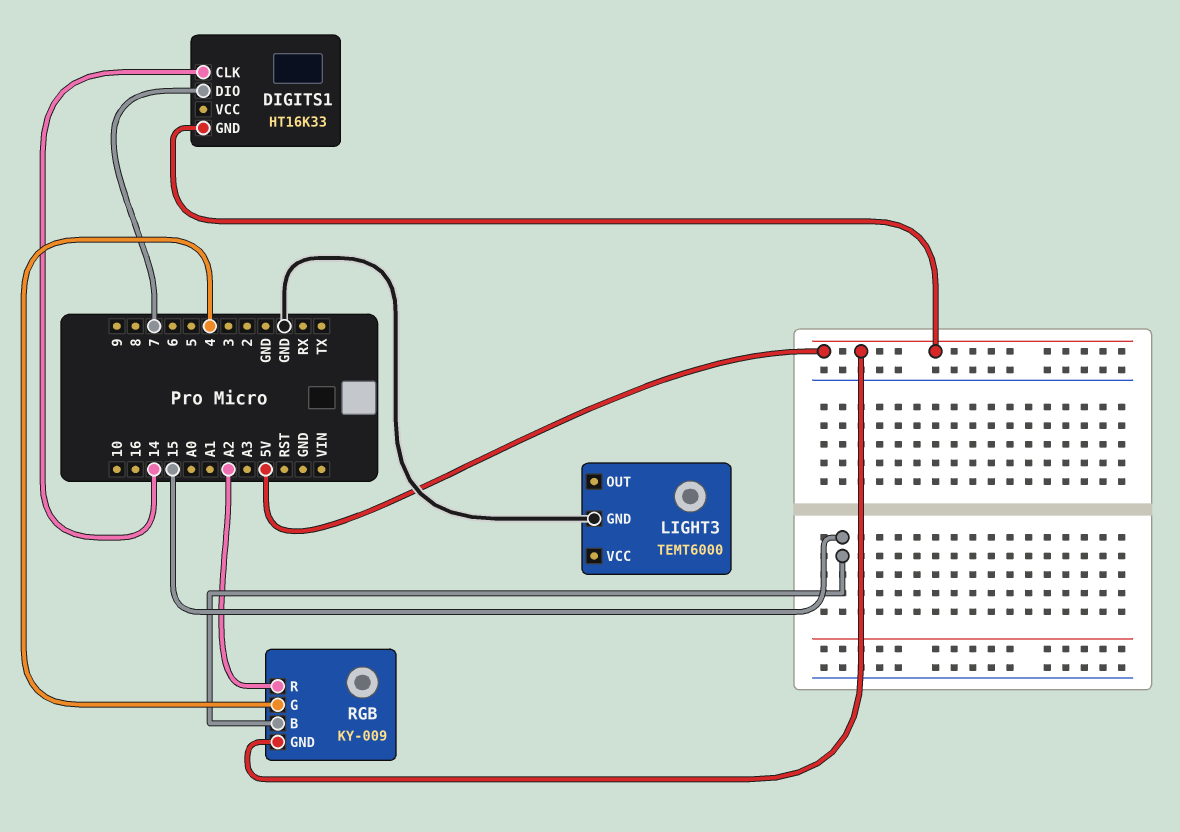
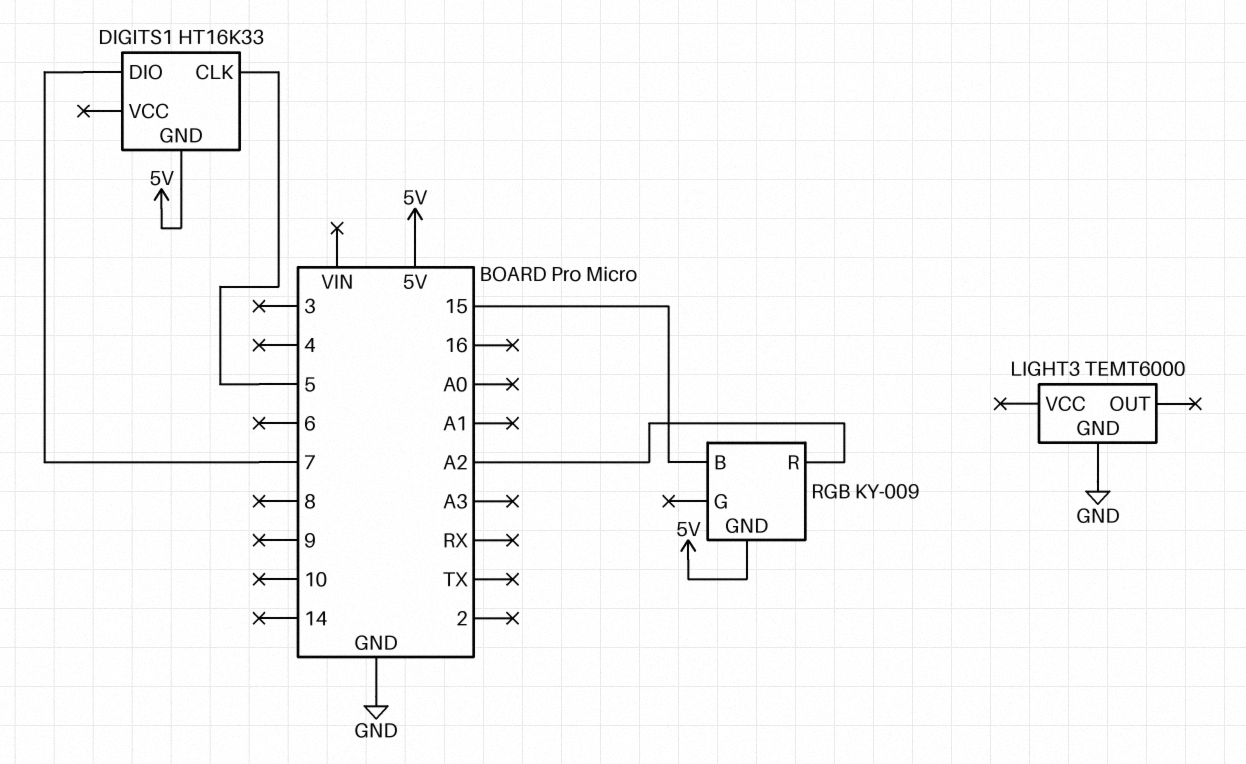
DIGITS1 pin CLK: 14 -> 5
RGB pin G: 4 -> none

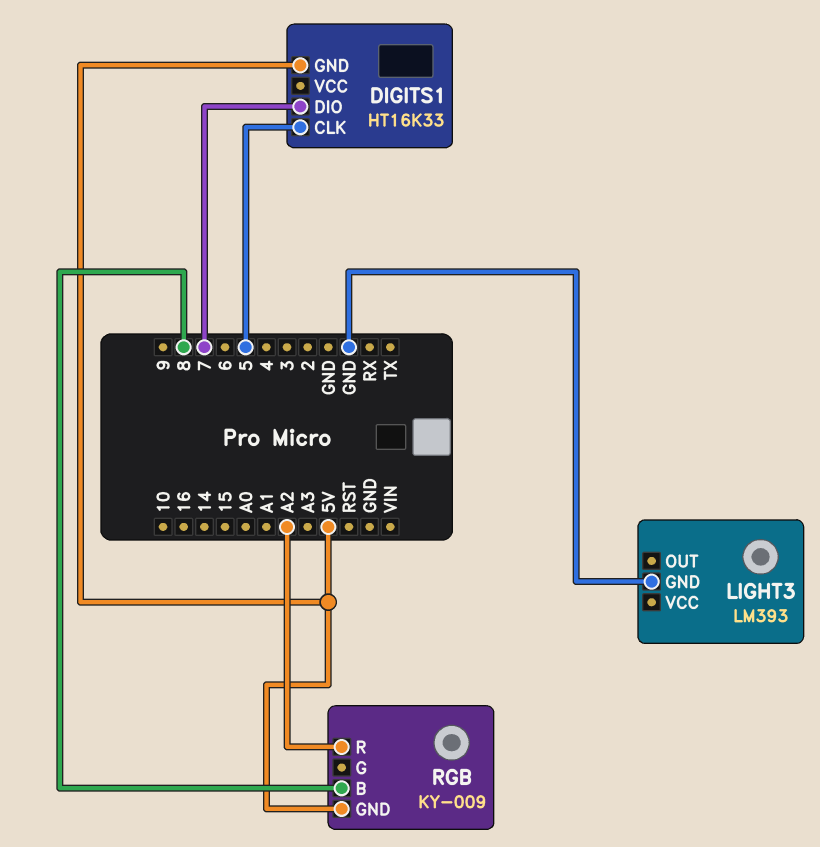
LIGHT3: TEMT6000 -> LM393
RGB pin B: 15 -> 8

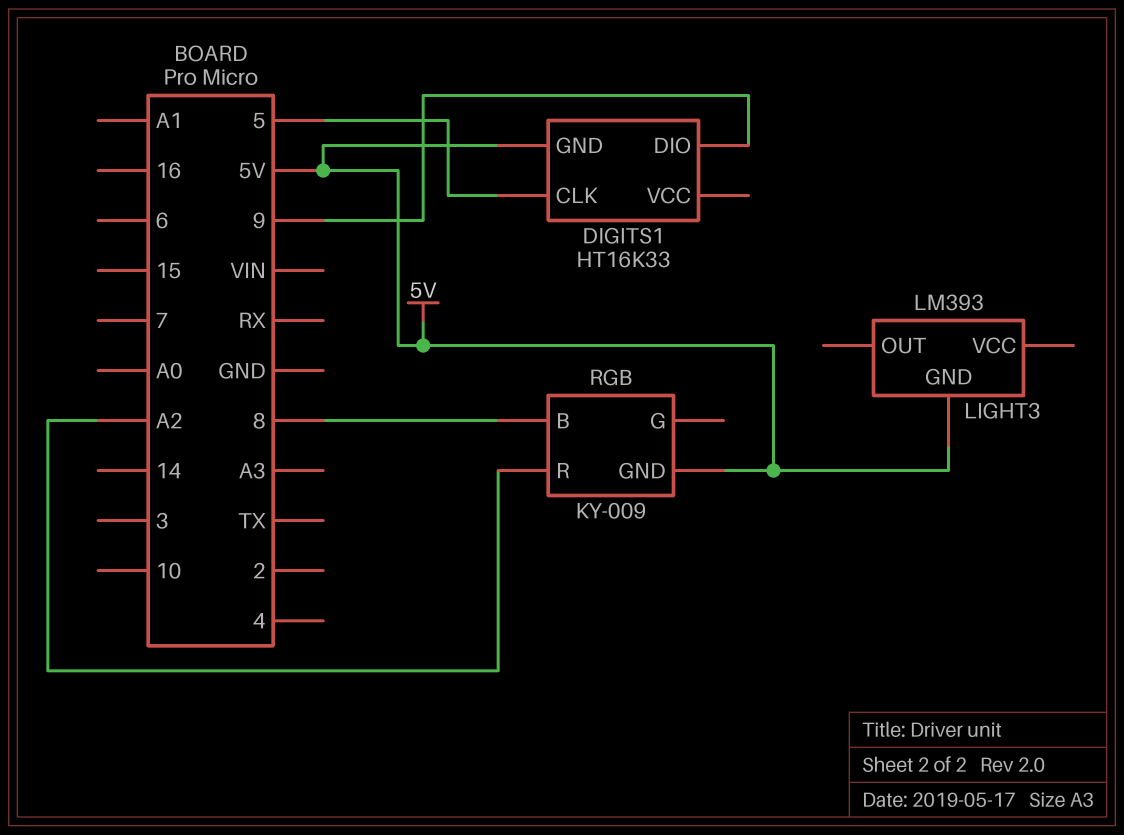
DIGITS1 pin DIO: 7 -> 9
LIGHT3 pin GND: GND -> 5V

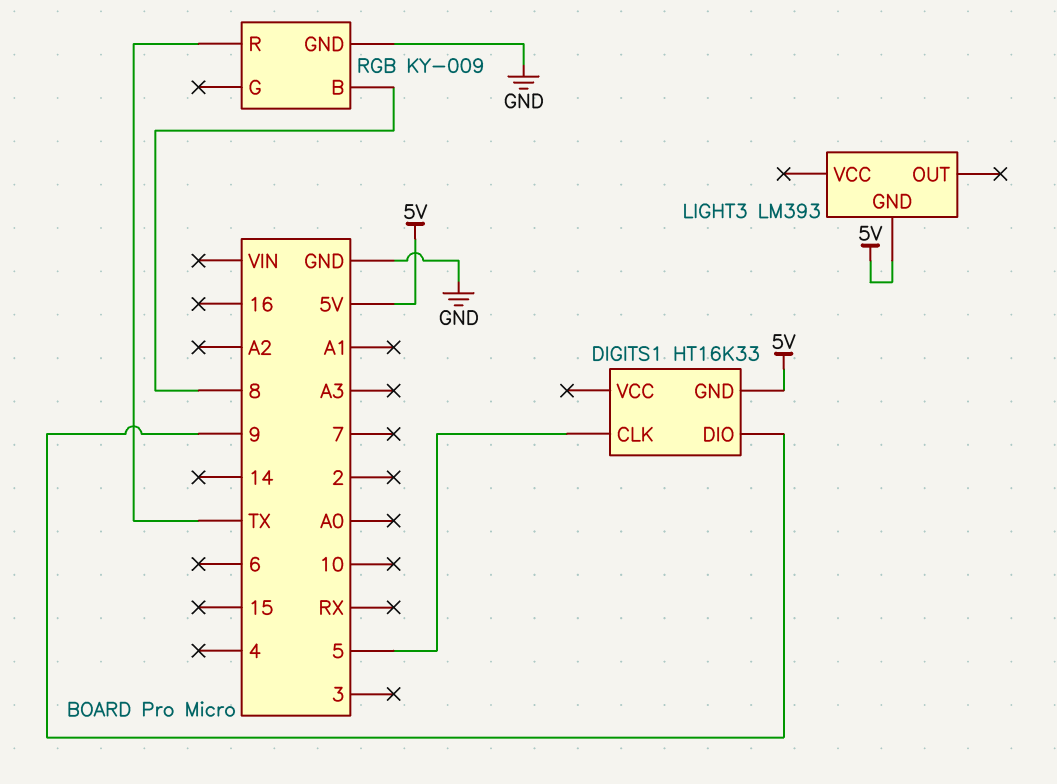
RGB pin GND: 5V -> GND
RGB pin R: A2 -> TX

